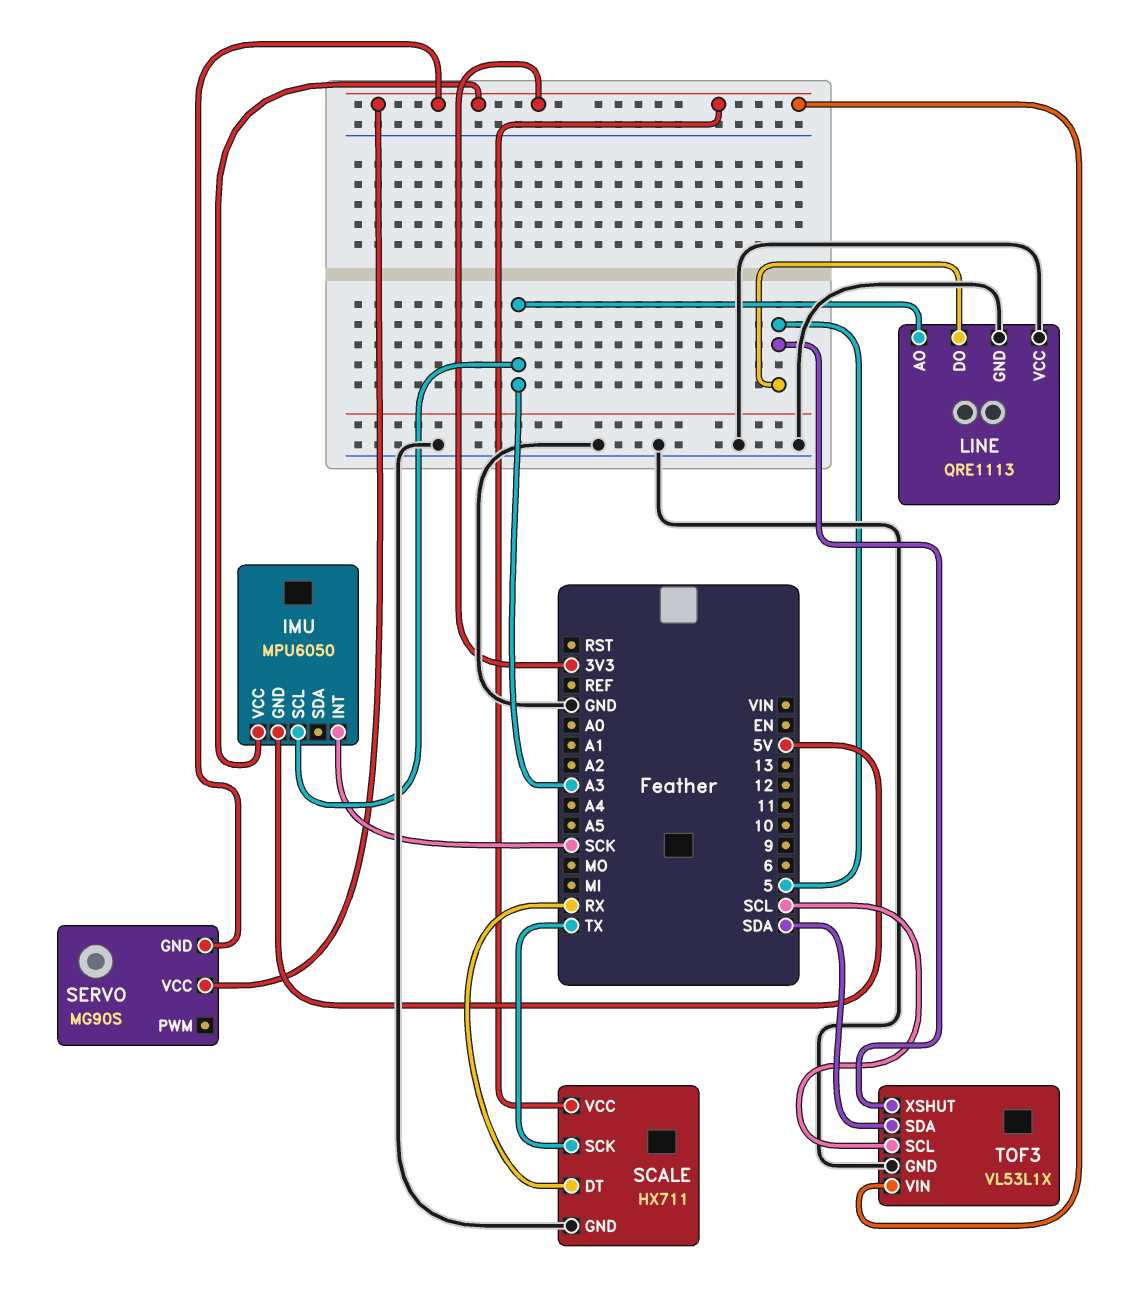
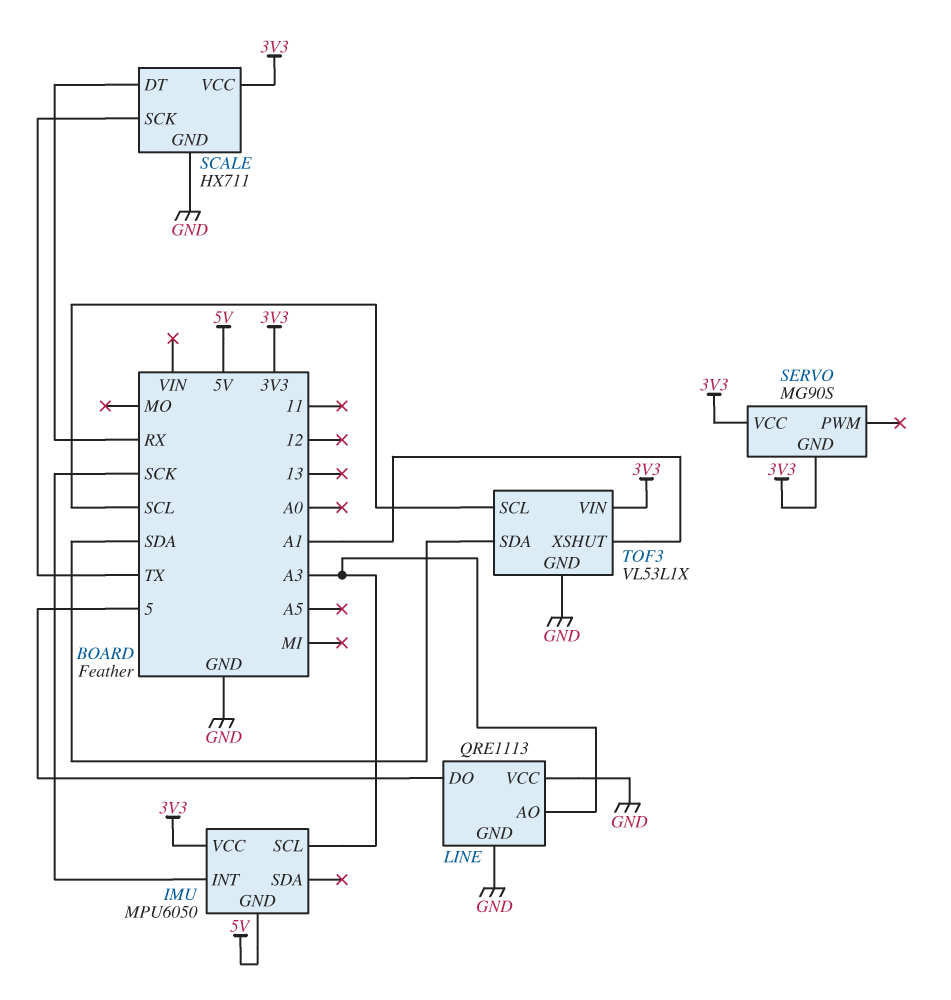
TOF3 pin XSHUT: 5 -> A1

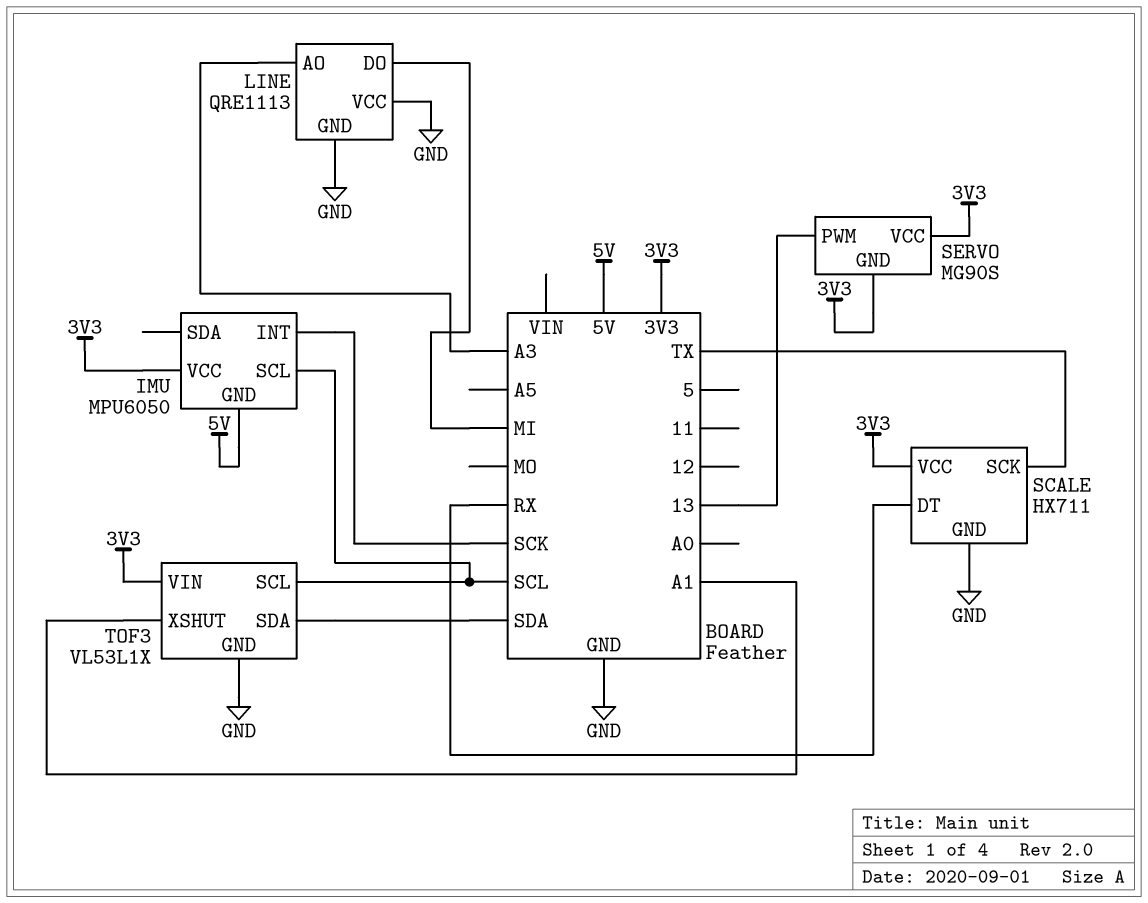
IMU pin SCL: A3 -> SCL
LINE pin DO: 5 -> MI
SERVO pin PWM: none -> 13

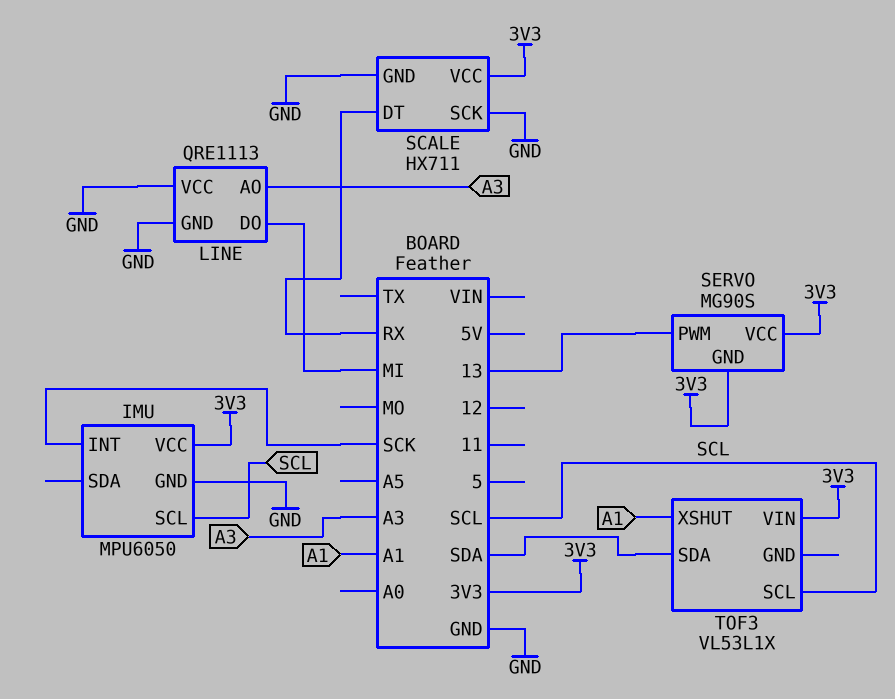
IMU pin GND: 5V -> GND
SCALE pin SCK: TX -> GND
TOF3 pin GND: GND -> none

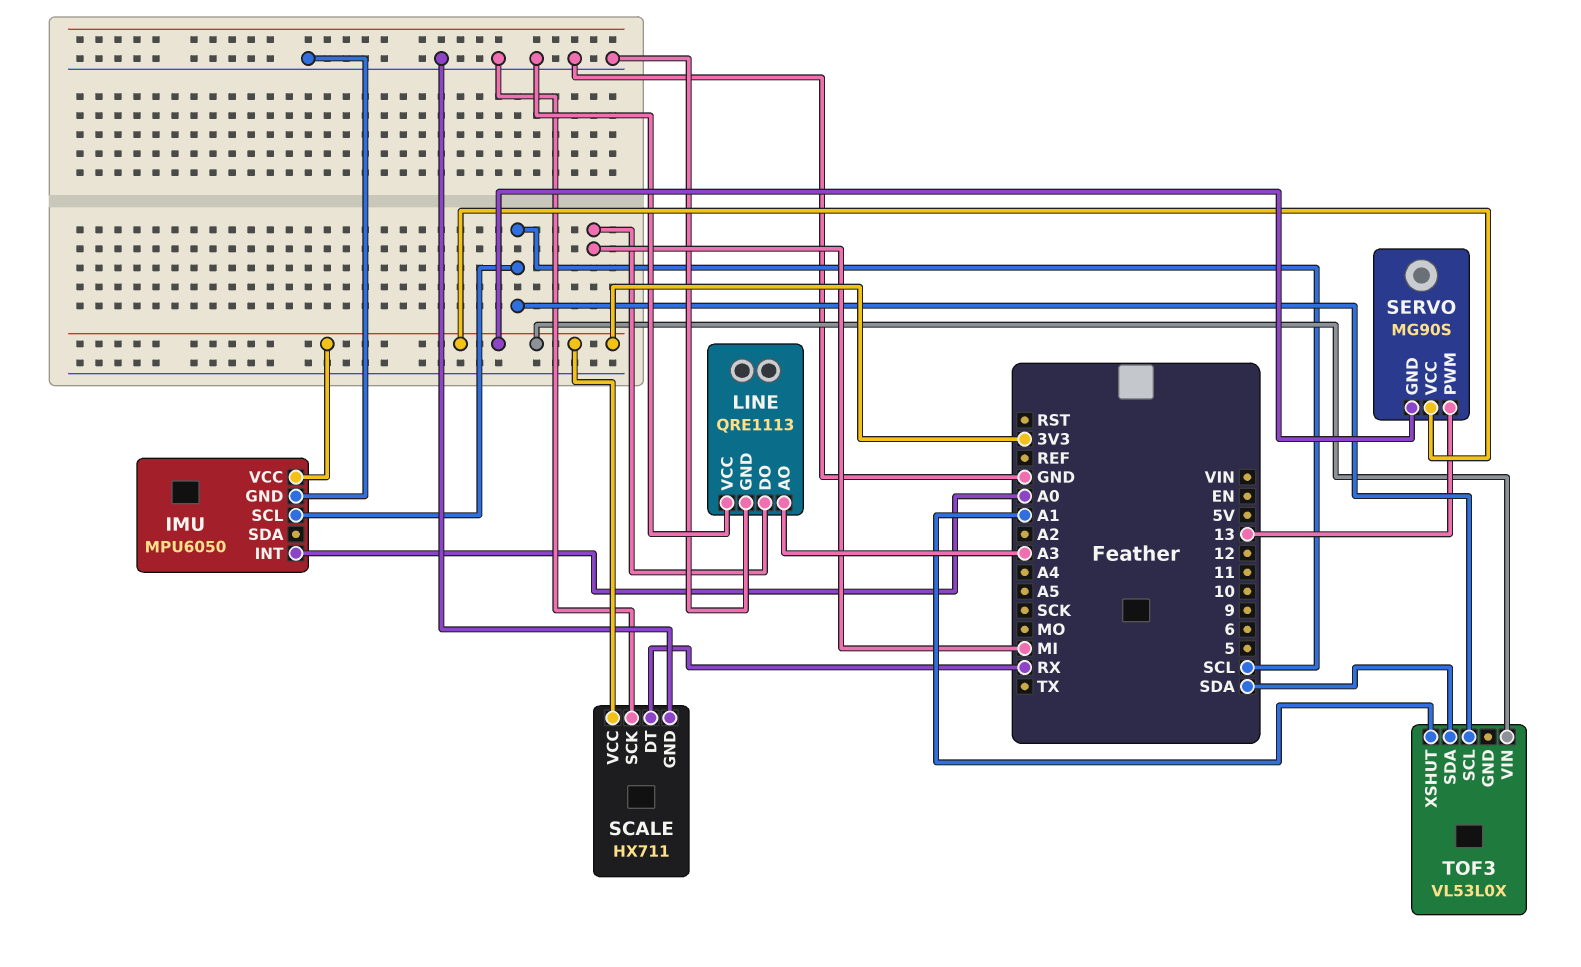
IMU pin INT: SCK -> A0
TOF3: VL53L1X -> VL53L0X

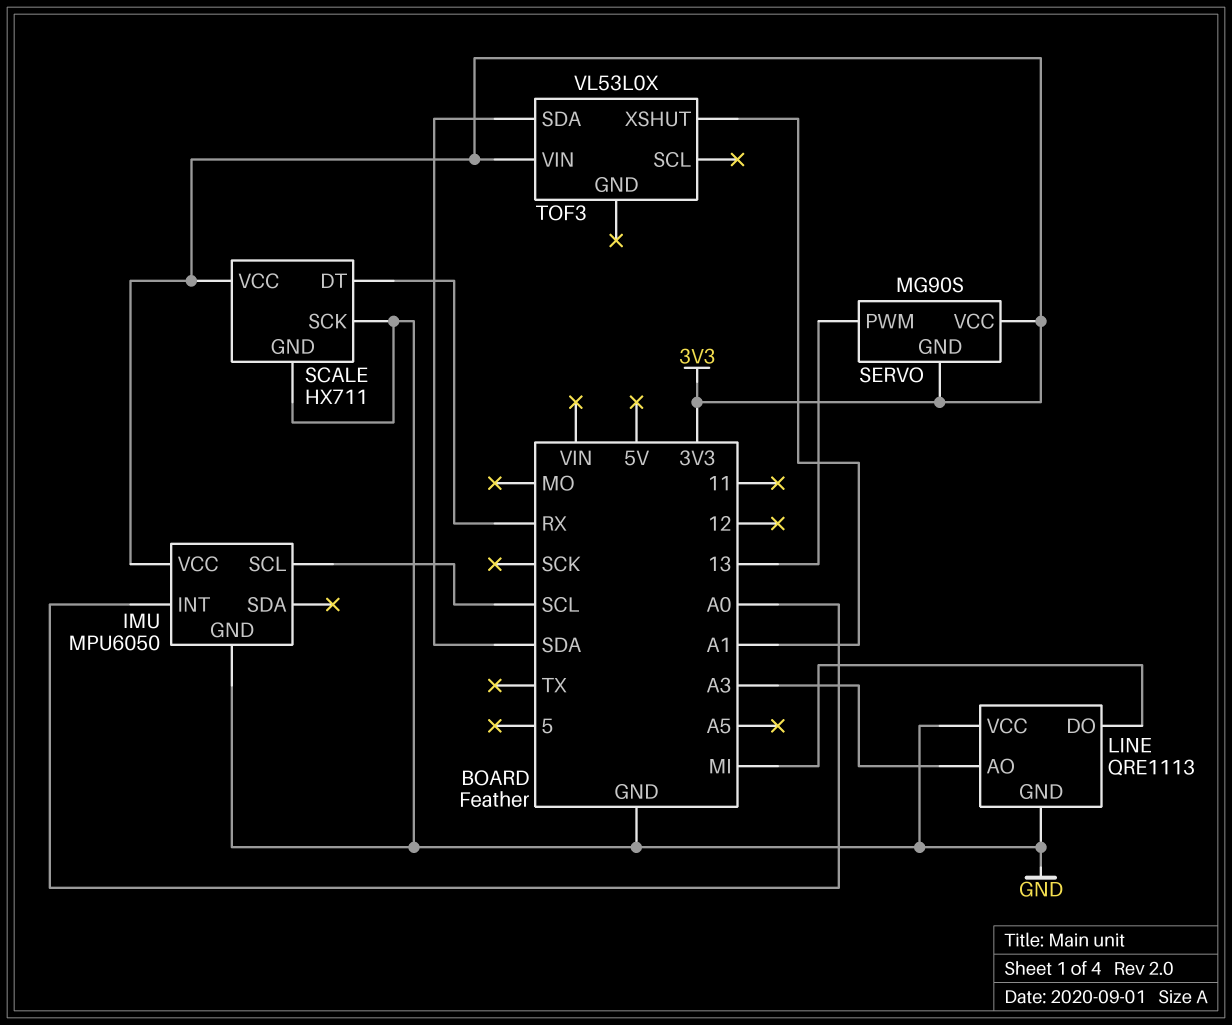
TOF3 pin SCL: SCL -> none

